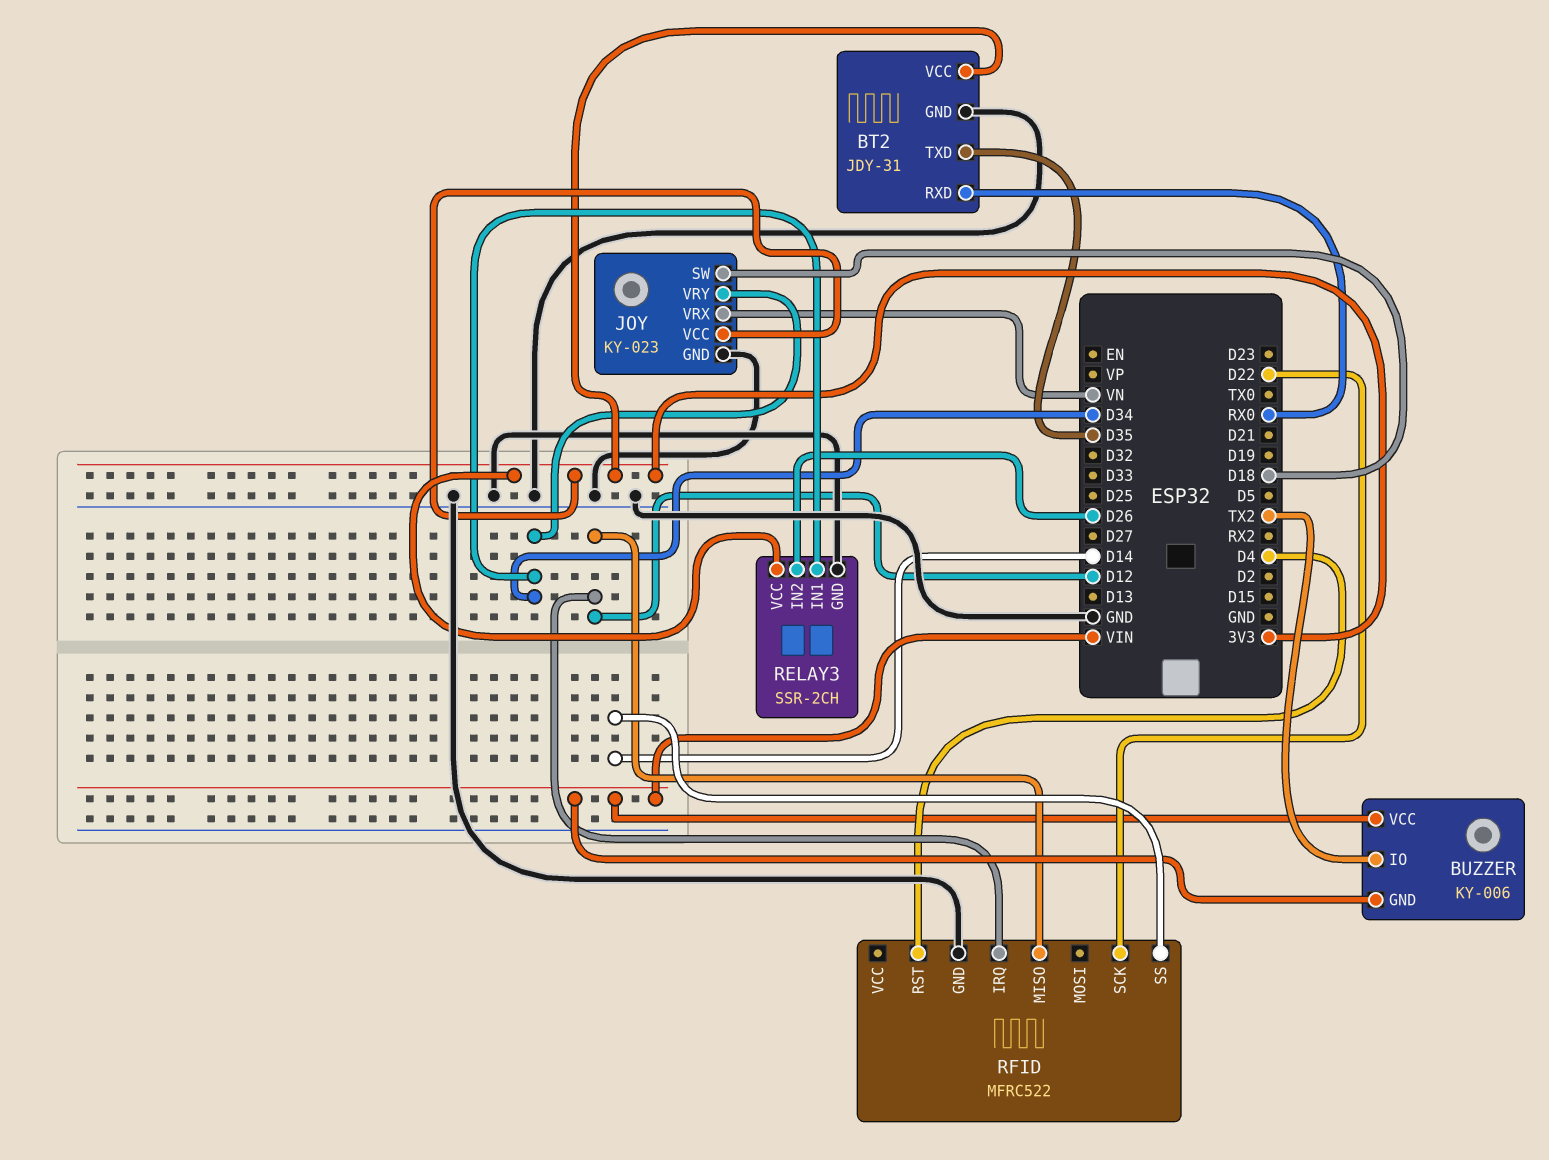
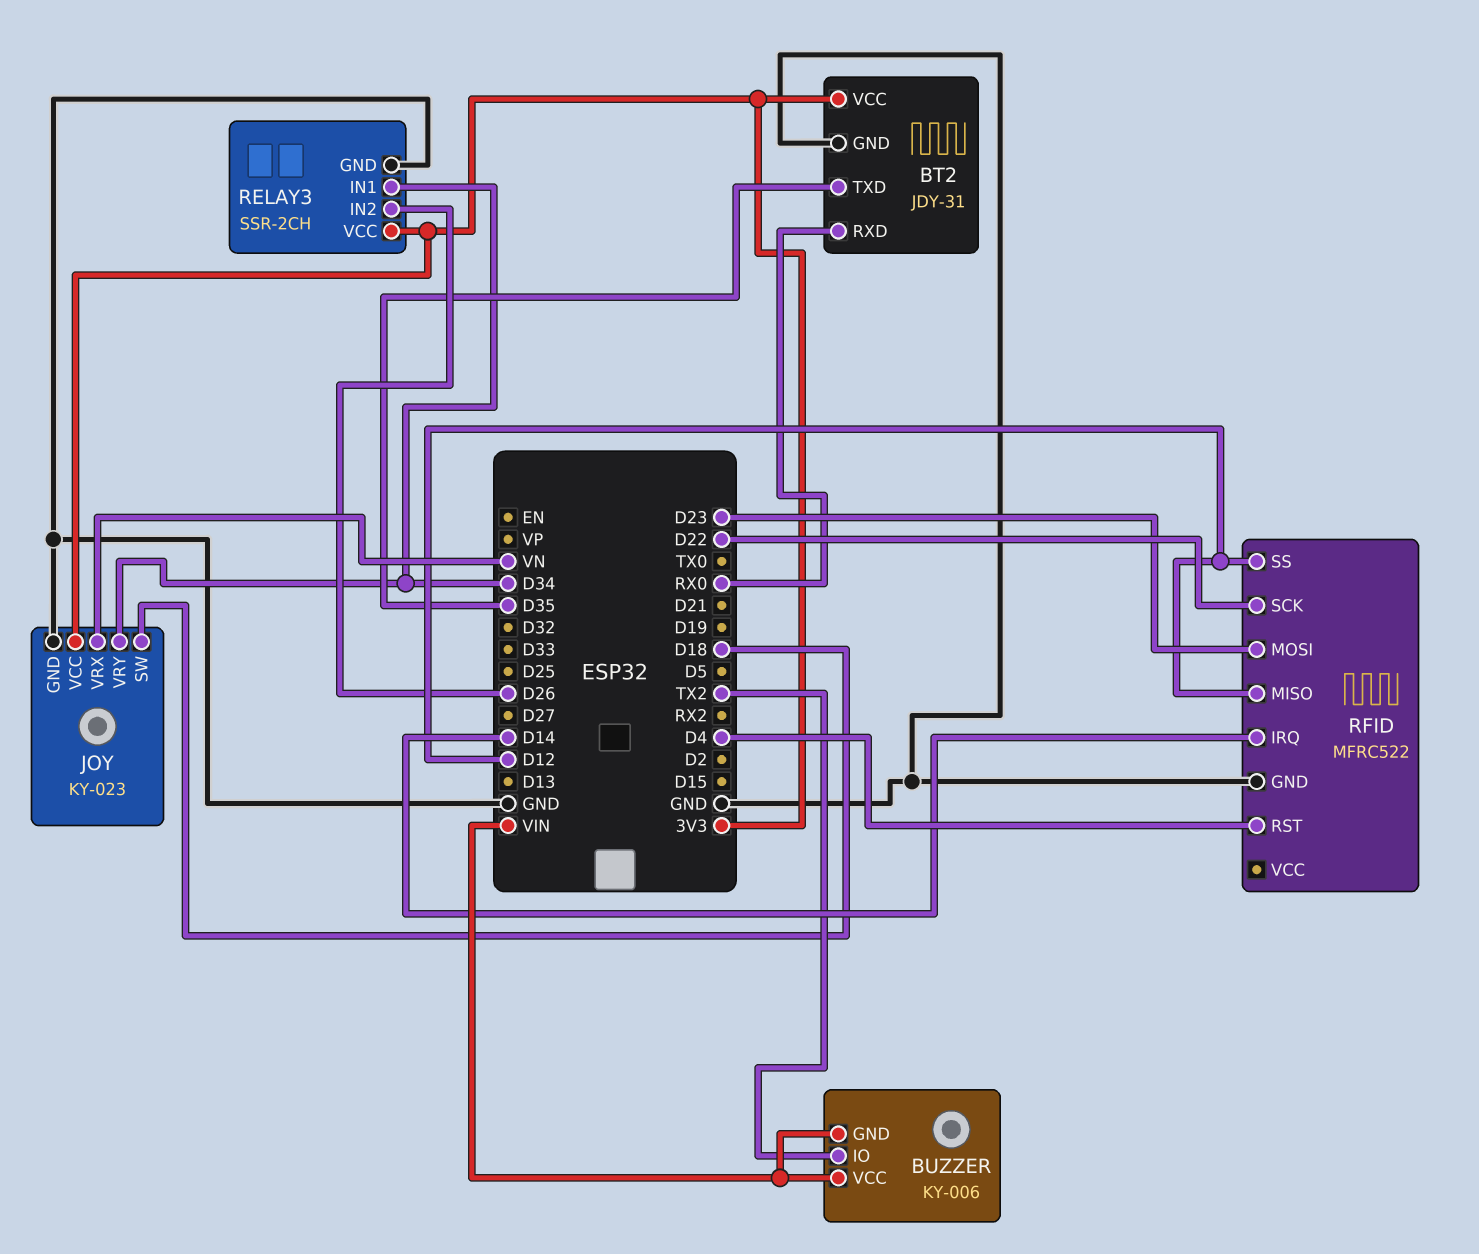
RFID pin IRQ: D12 -> D14
RFID pin MOSI: none -> D23
RFID pin SS: D14 -> D12

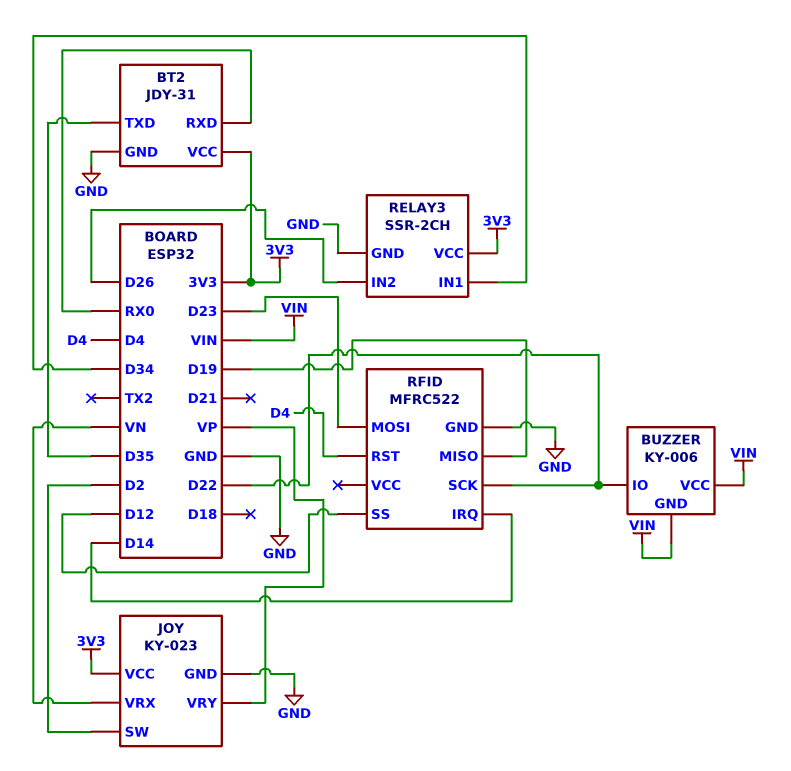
BUZZER pin IO: TX2 -> D22
JOY pin SW: D18 -> D2
JOY pin VRY: D34 -> VP
RFID pin MISO: D12 -> D19

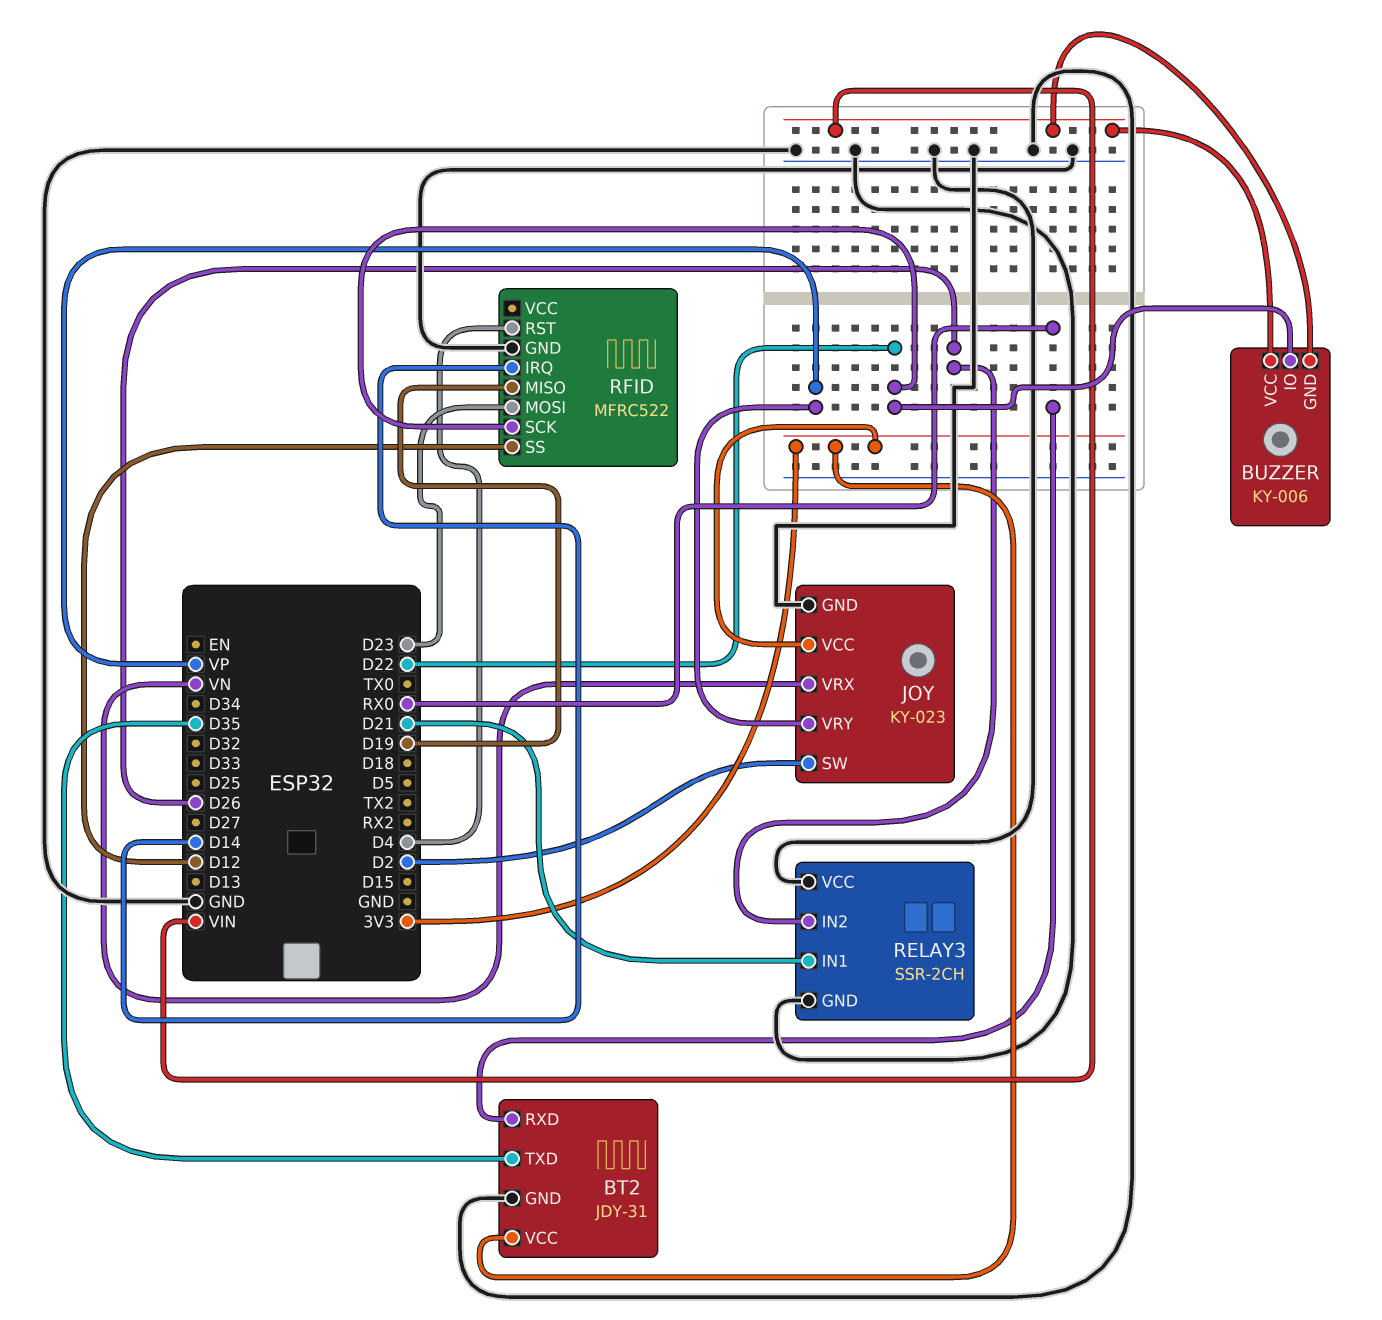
RELAY3 pin IN1: D34 -> D21
RELAY3 pin VCC: 3V3 -> GND

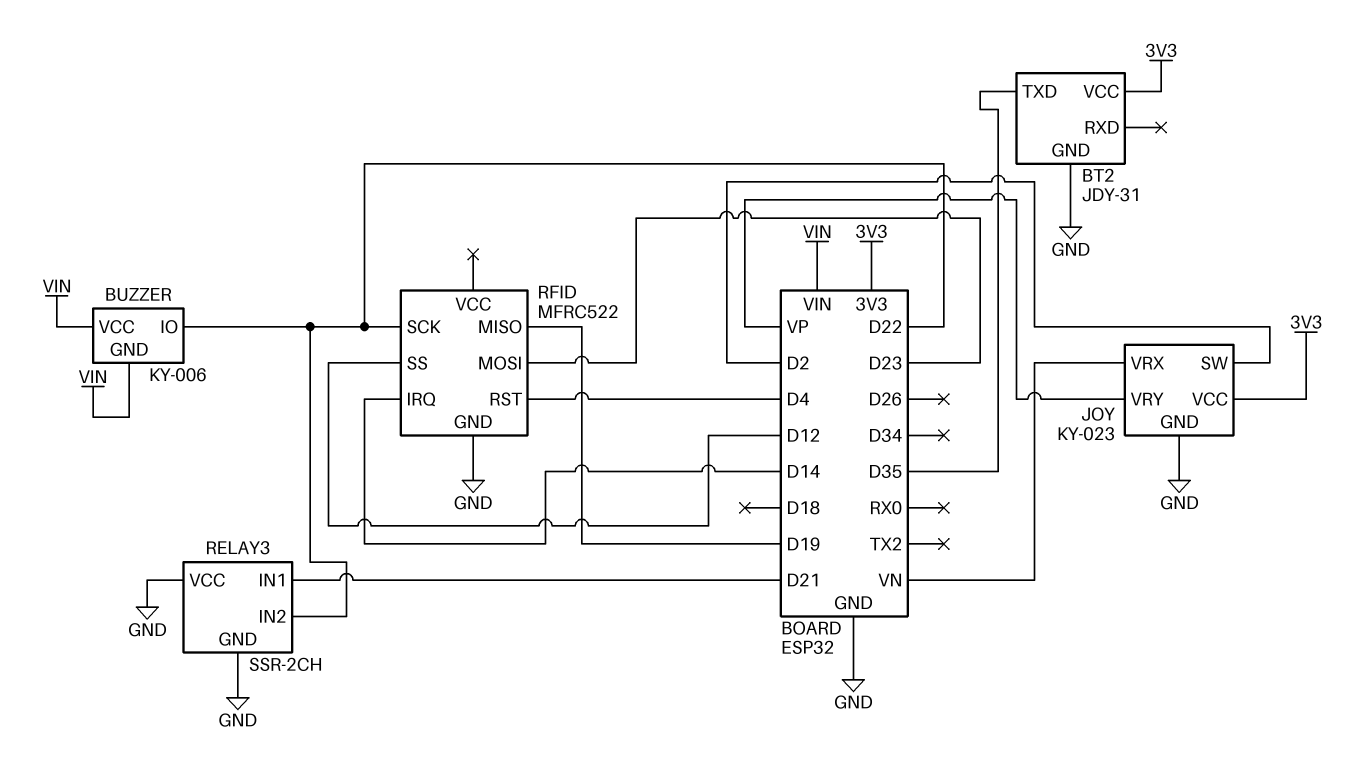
BT2 pin RXD: RX0 -> none
RELAY3 pin IN2: D26 -> D22

